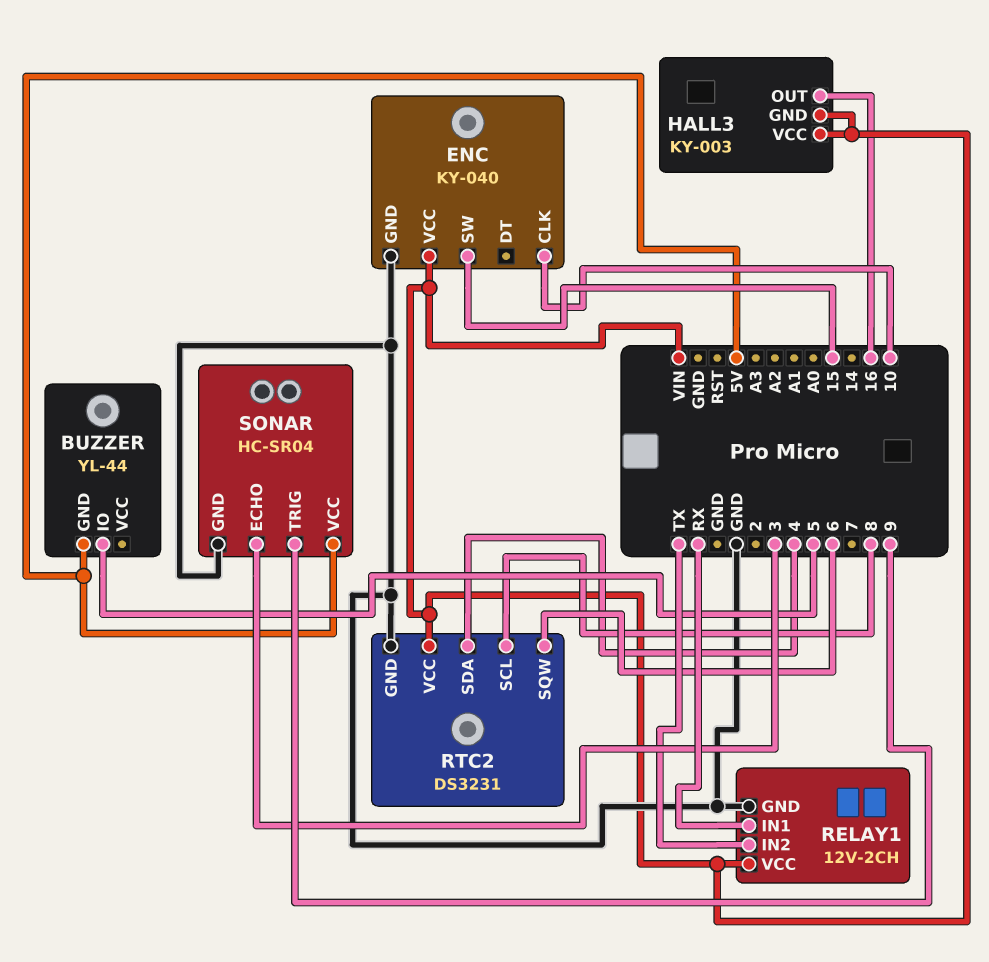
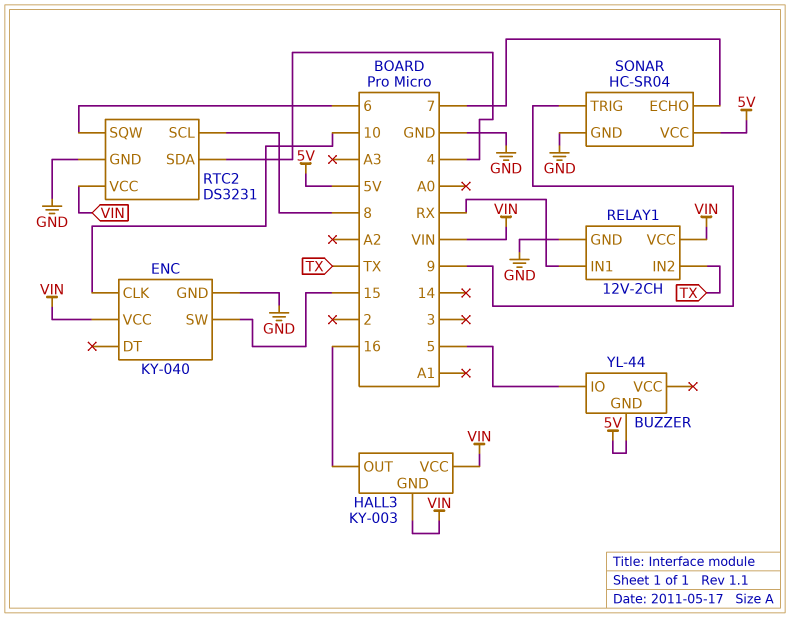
SONAR pin ECHO: 3 -> 7

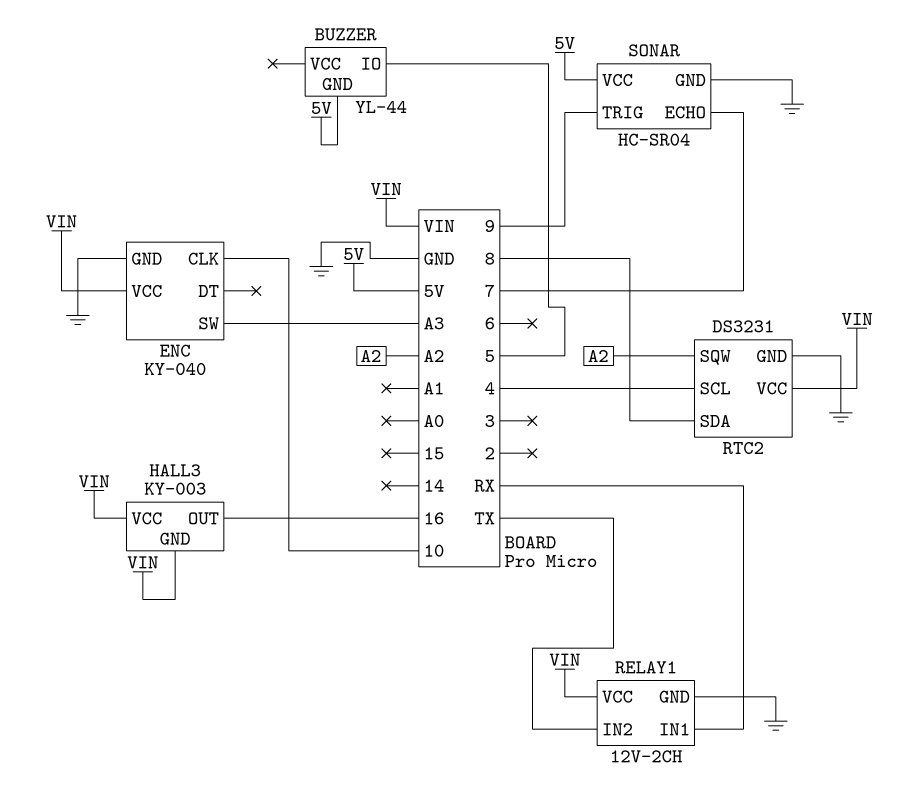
ENC pin SW: 15 -> A3
RTC2 pin SCL: 8 -> 4
RTC2 pin SDA: 4 -> 8
RTC2 pin SQW: 6 -> A2

